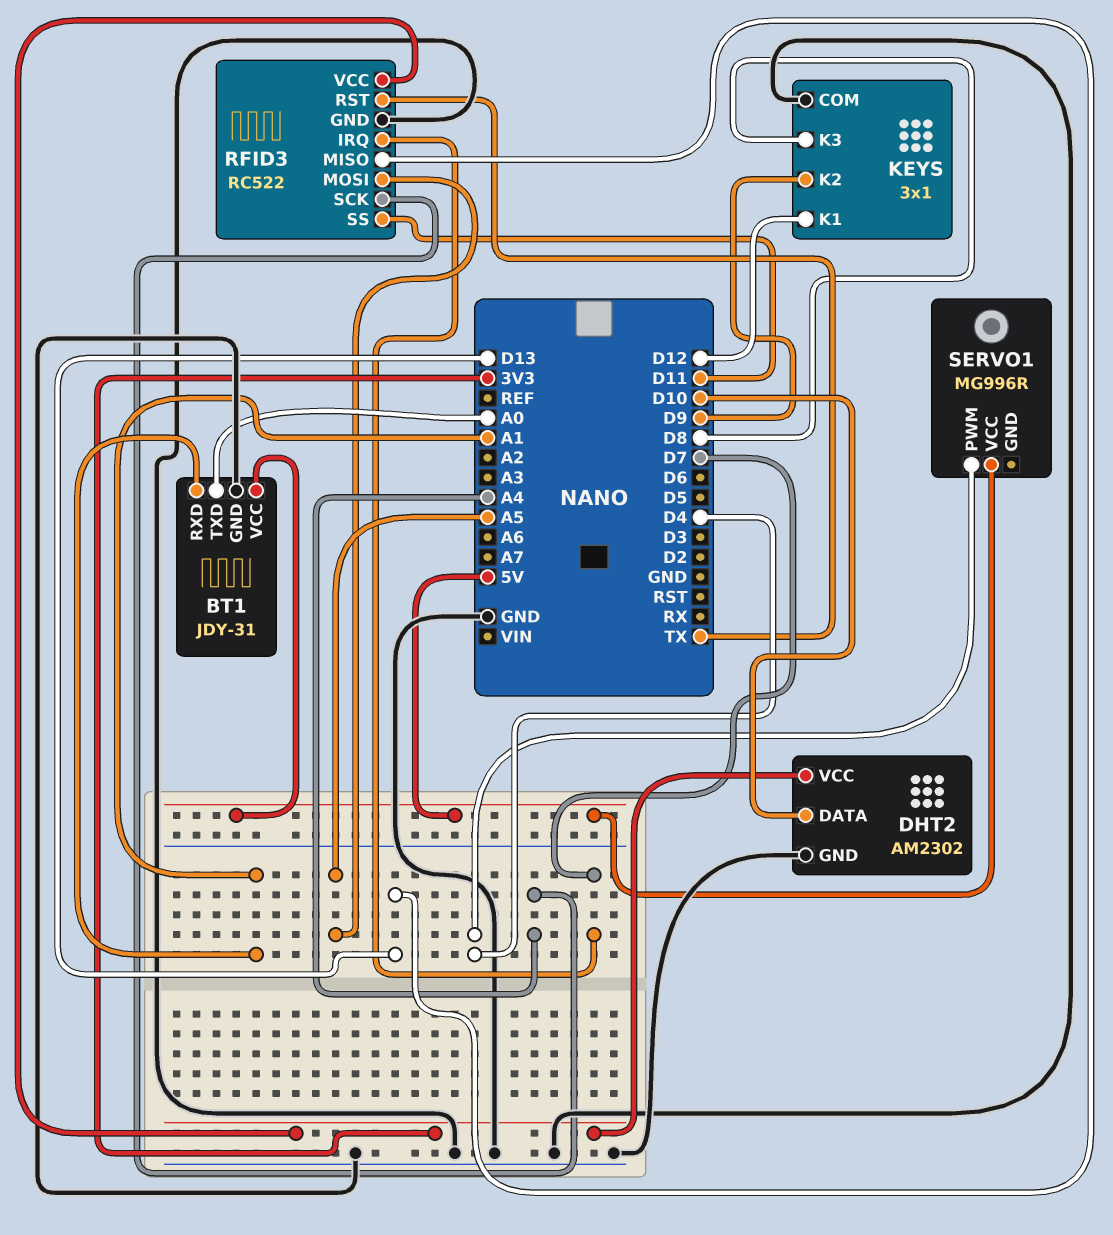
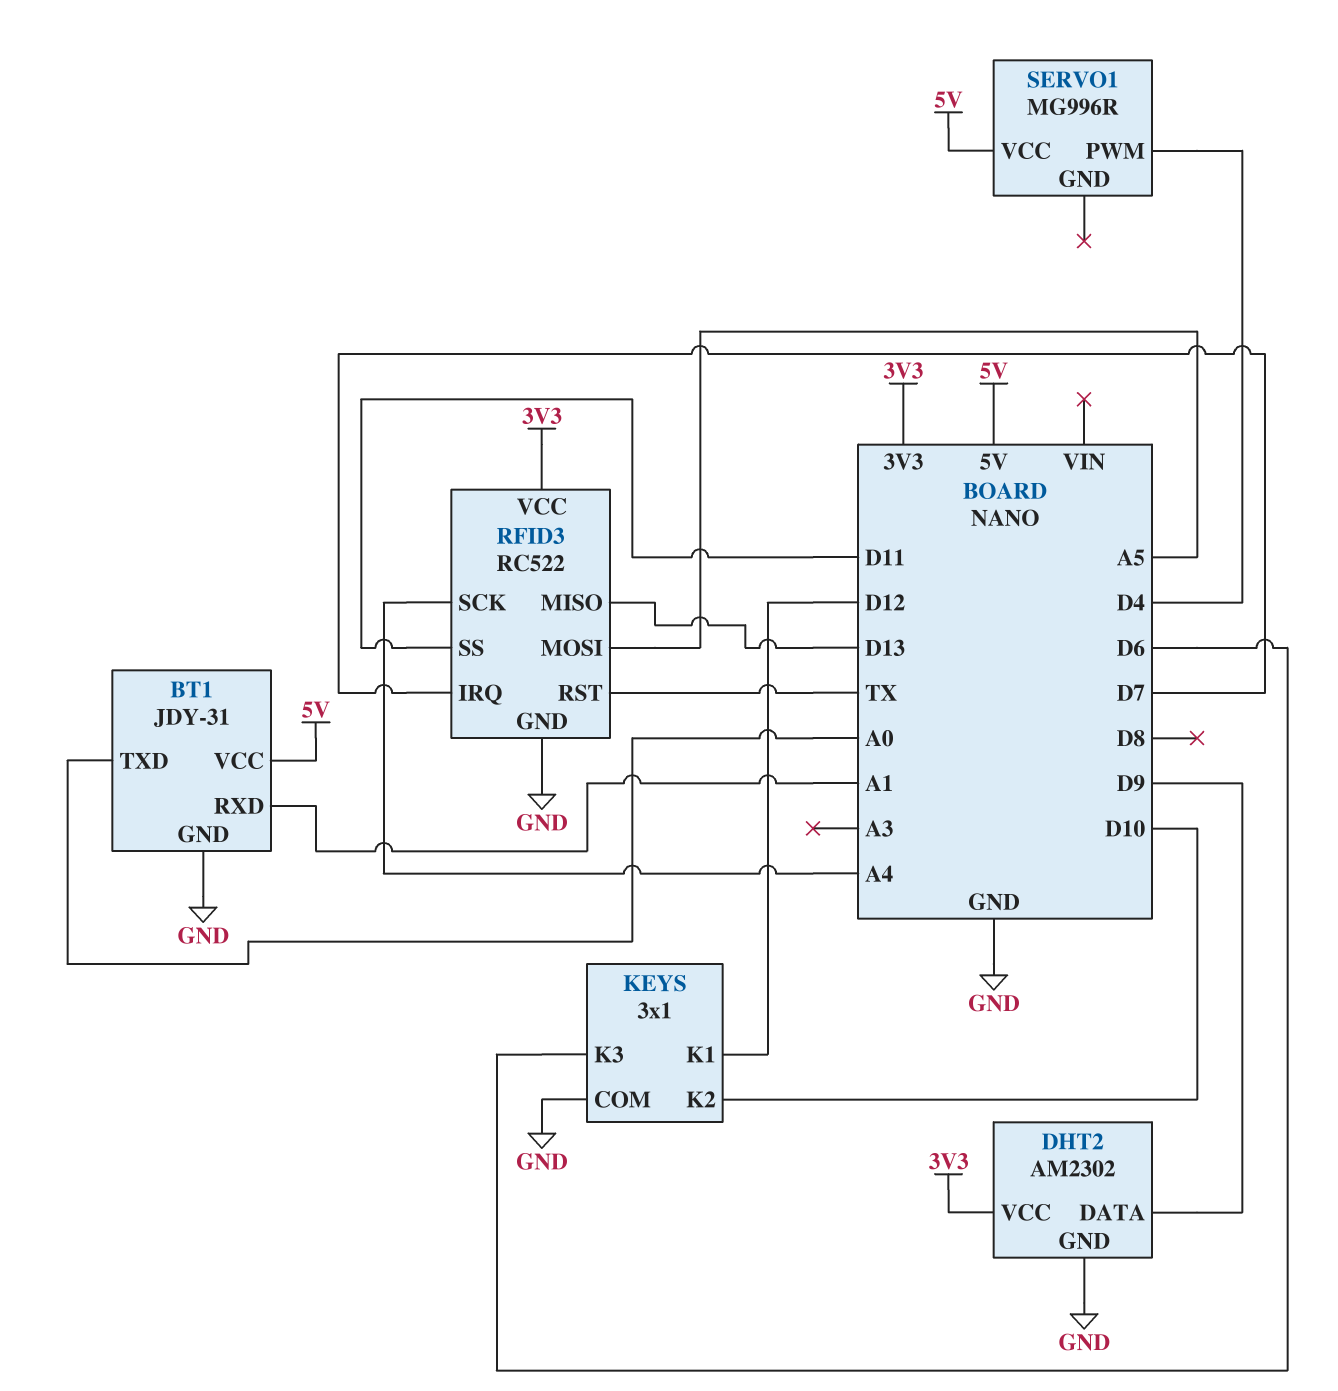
DHT2 pin DATA: D10 -> D9
KEYS pin K2: D9 -> D10
KEYS pin K3: D8 -> D6

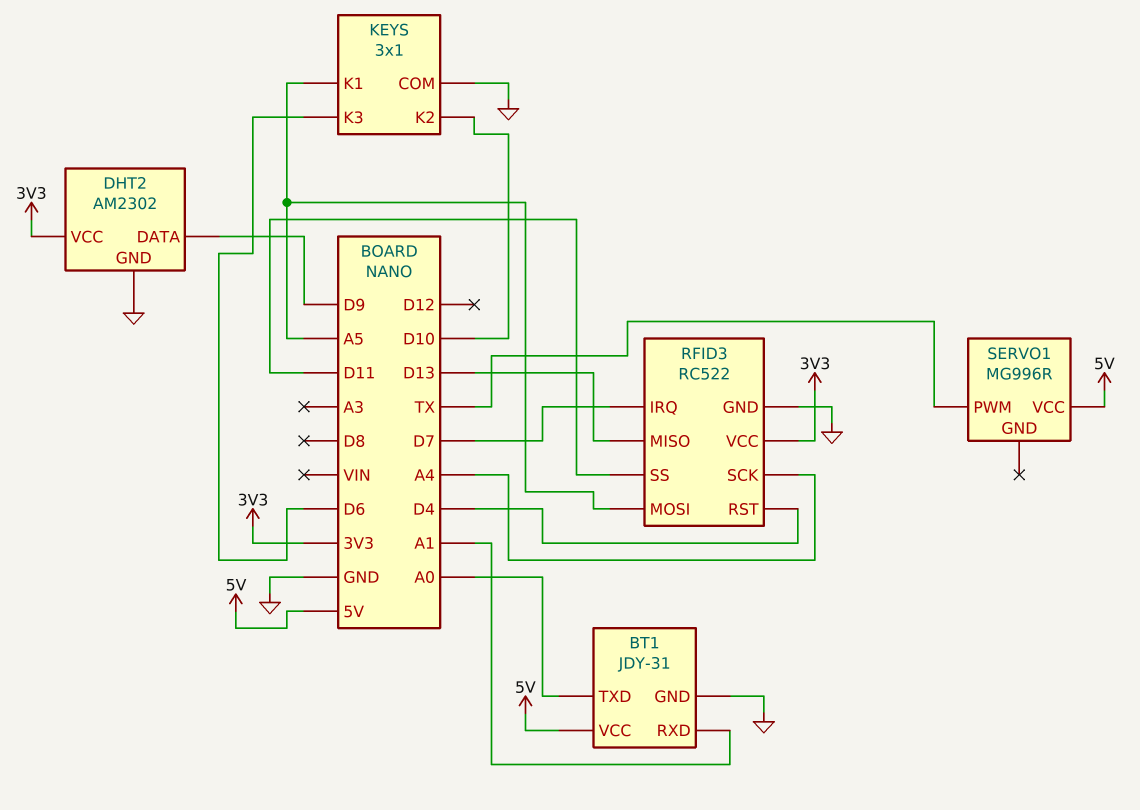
KEYS pin K1: D12 -> A5
RFID3 pin RST: TX -> D4
SERVO1 pin PWM: D4 -> TX

